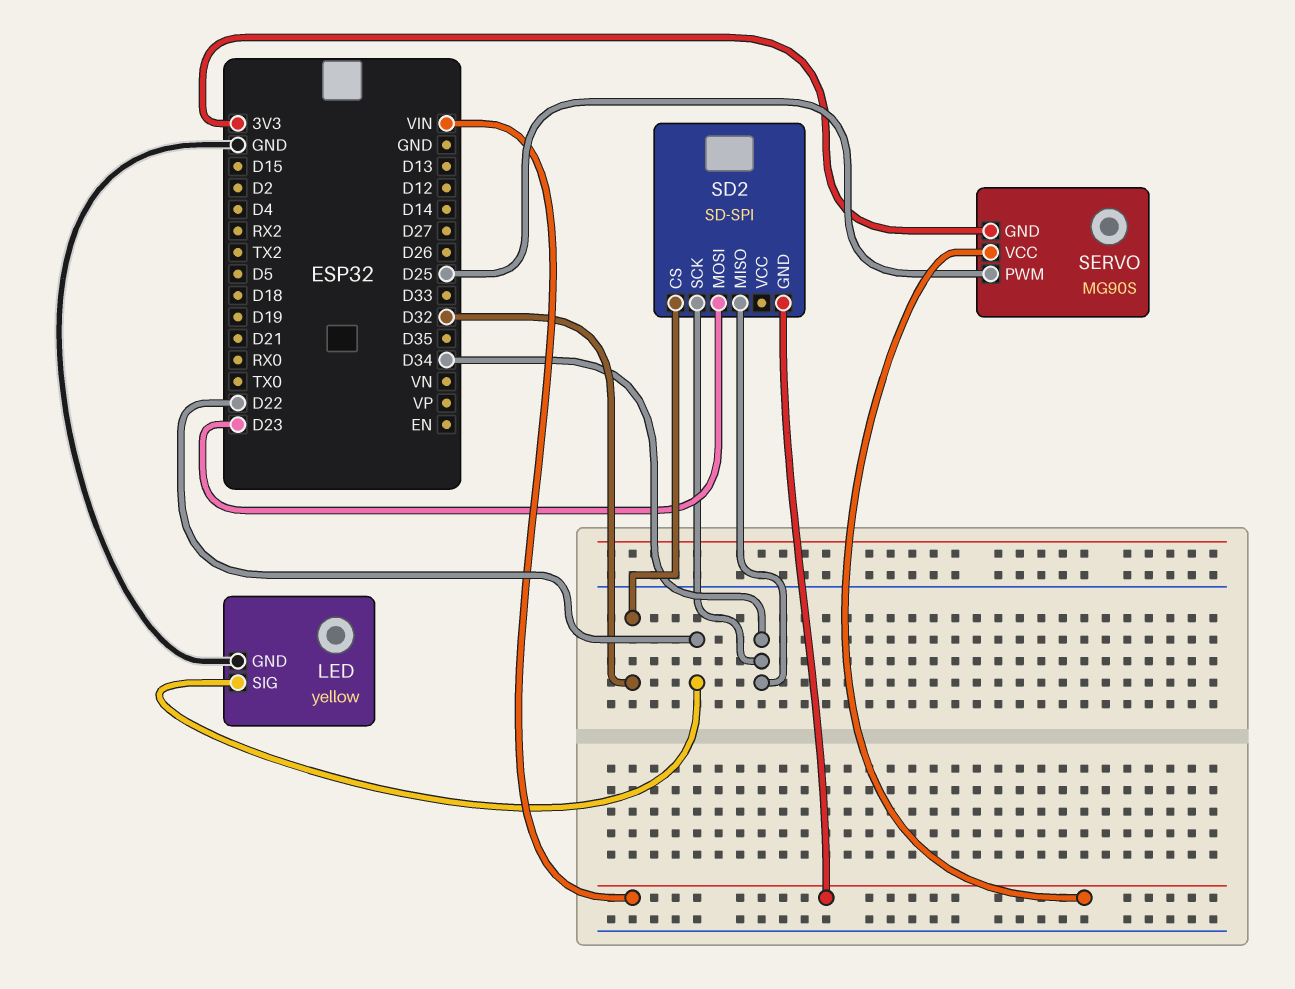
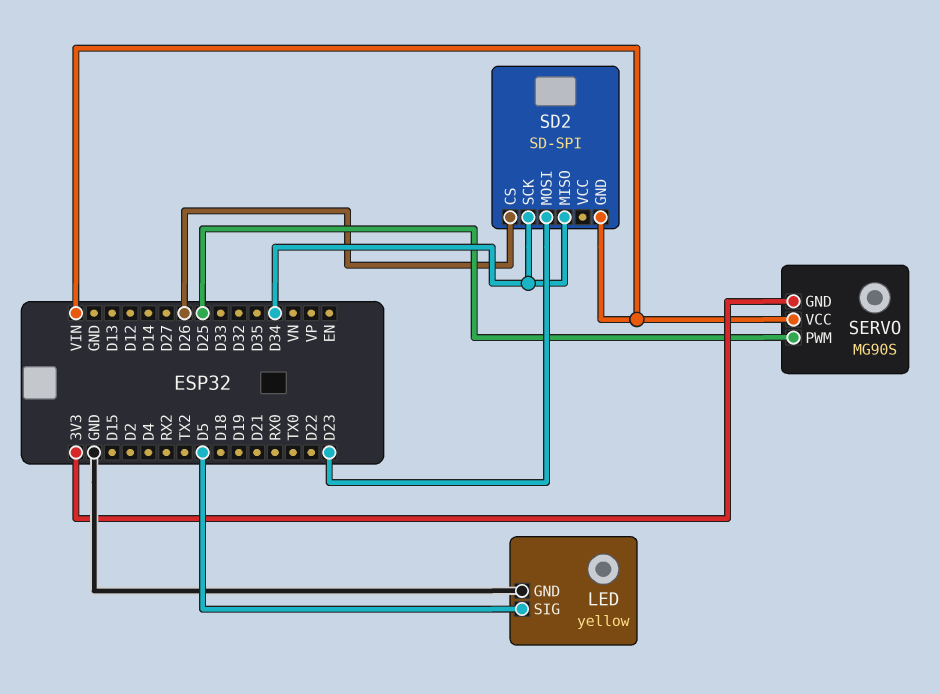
LED pin SIG: D22 -> D5
SD2 pin CS: D32 -> D26

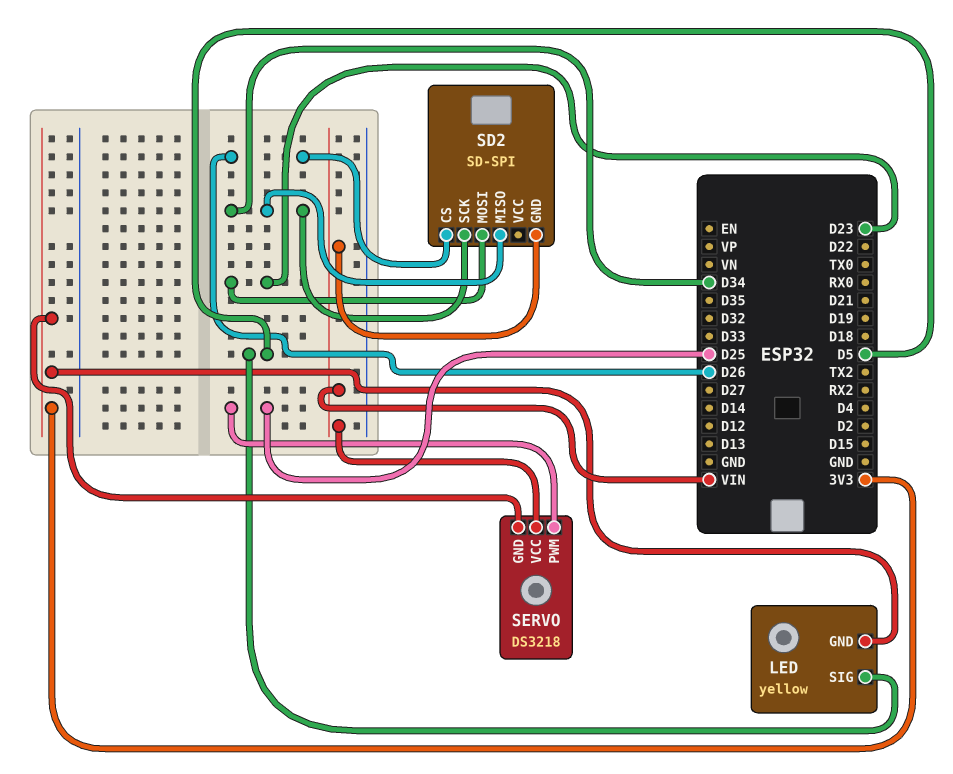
LED pin GND: GND -> 3V3
SERVO: MG90S -> DS3218

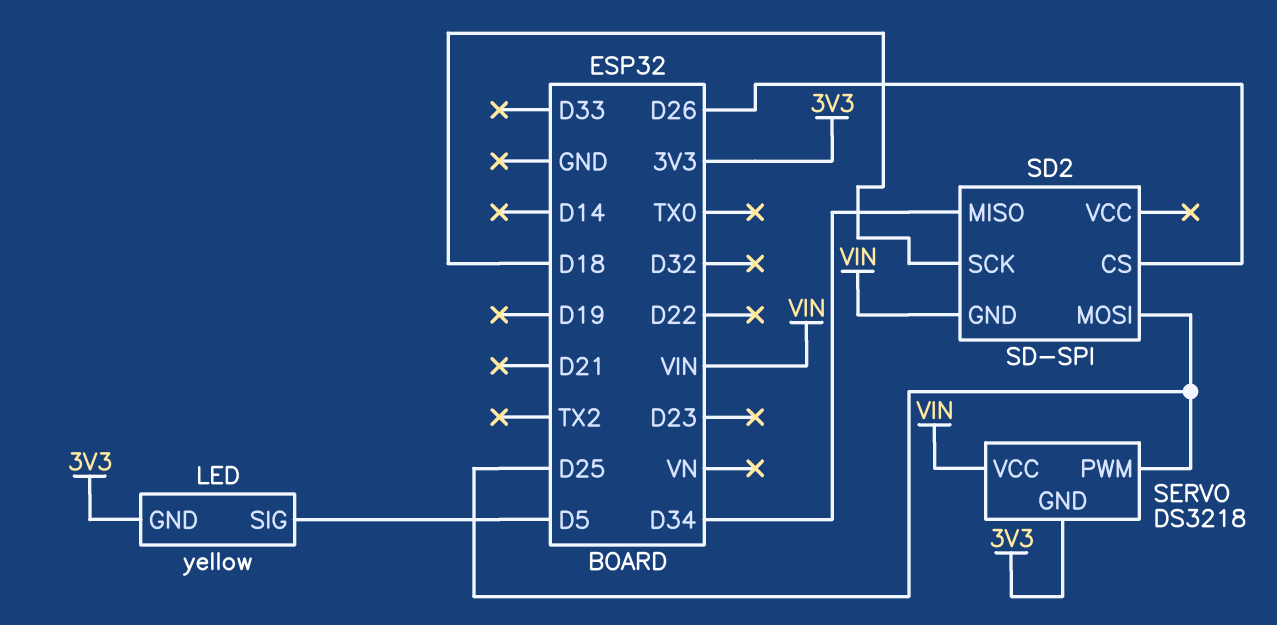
SD2 pin MOSI: D23 -> D25
SD2 pin SCK: D34 -> D18

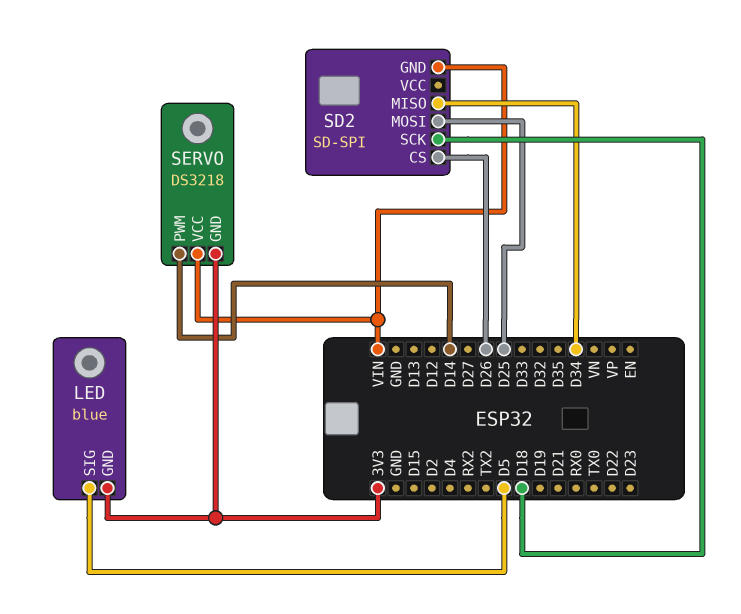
LED: yellow -> blue
SERVO pin PWM: D25 -> D14

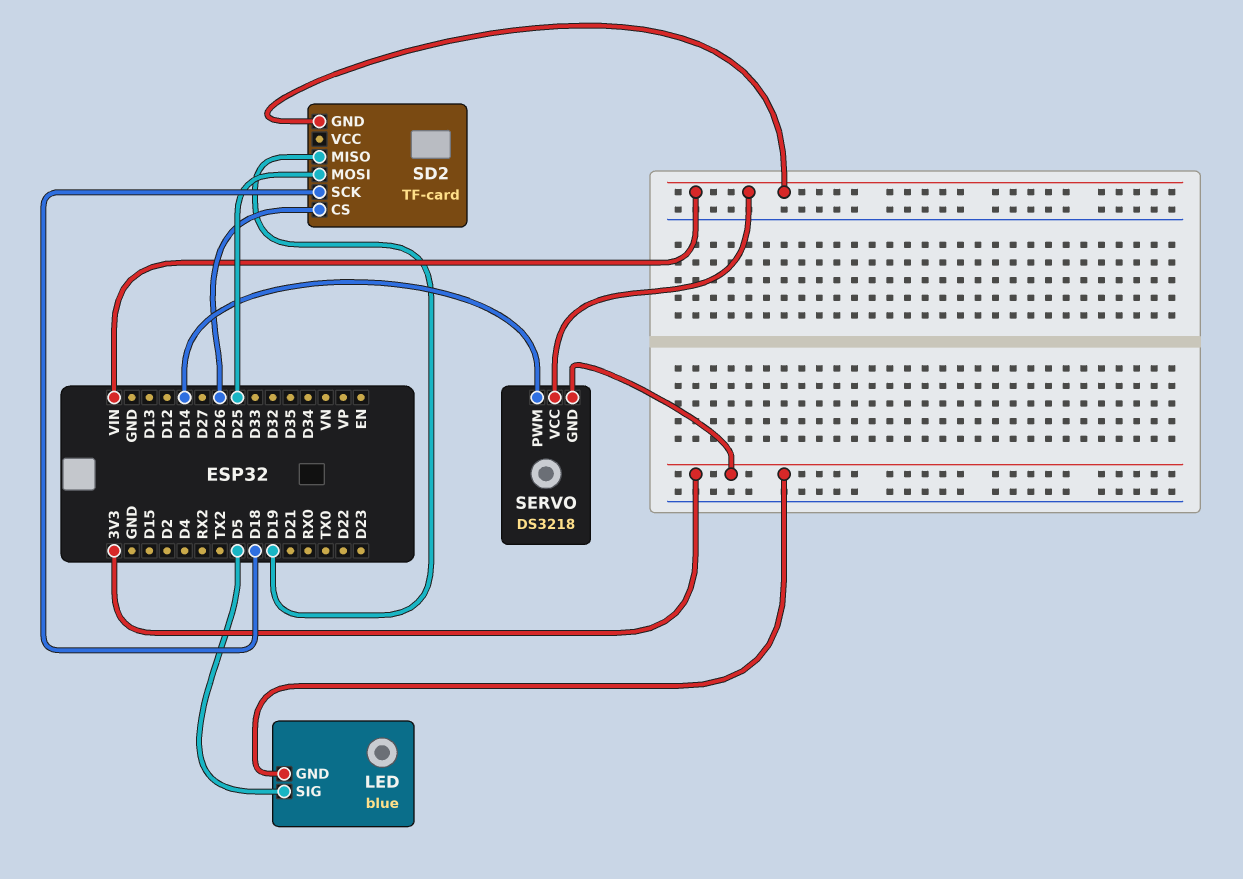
SD2: SD-SPI -> TF-card
SD2 pin MISO: D34 -> D19

